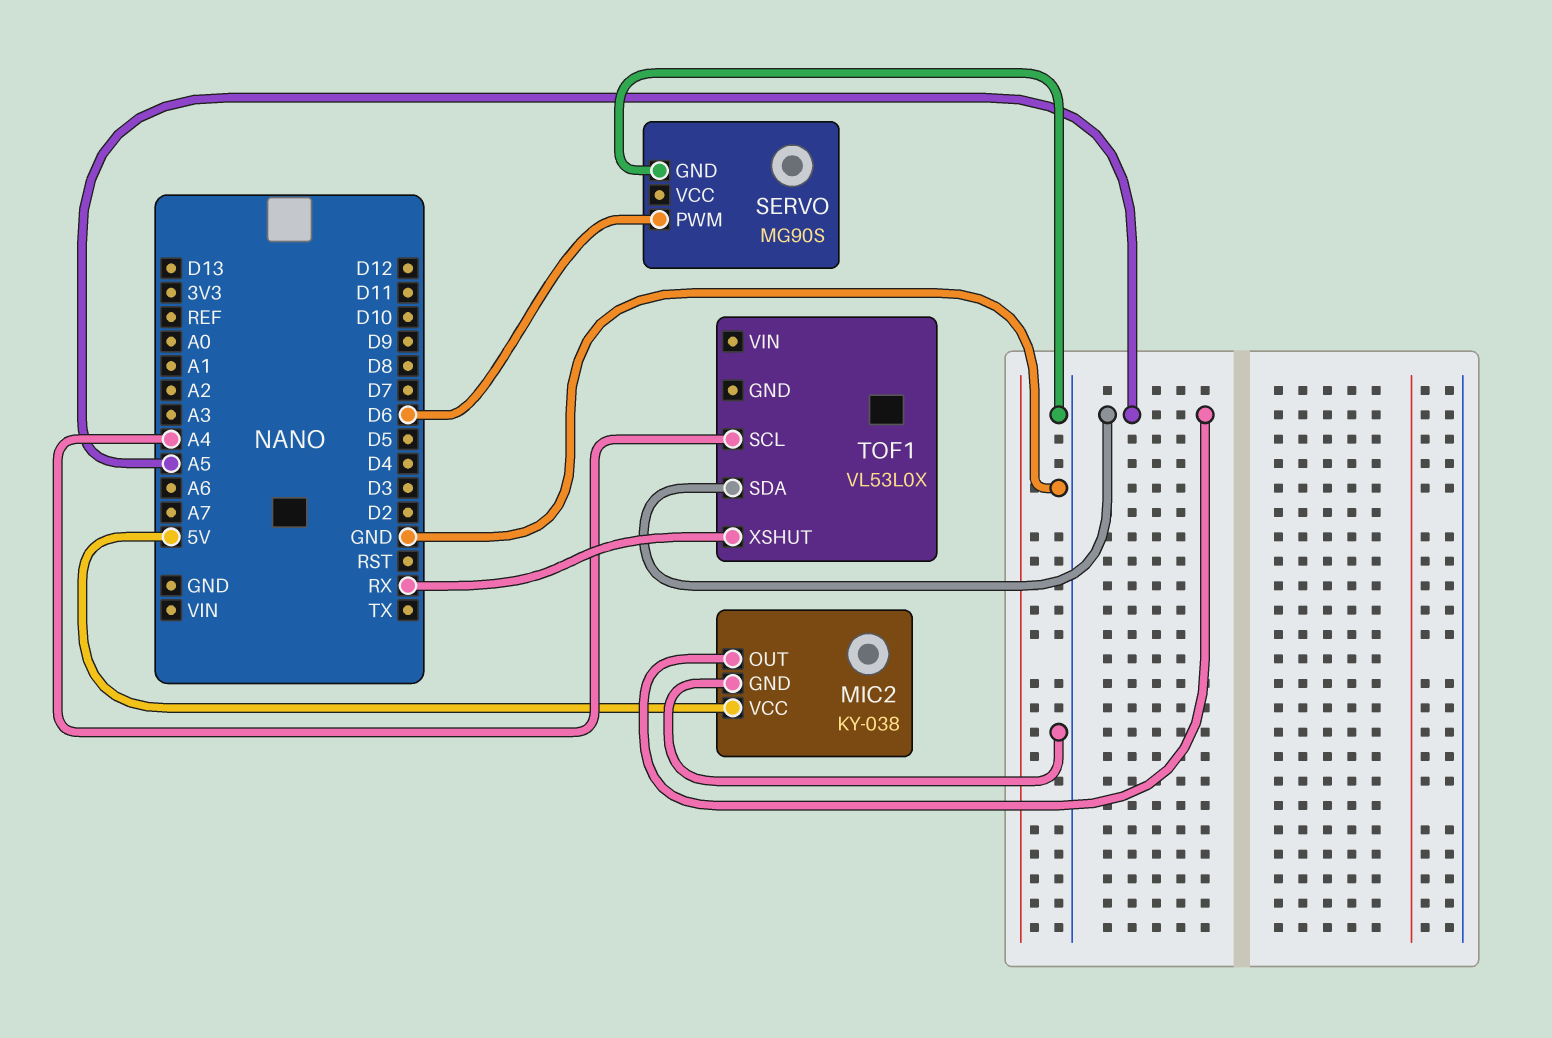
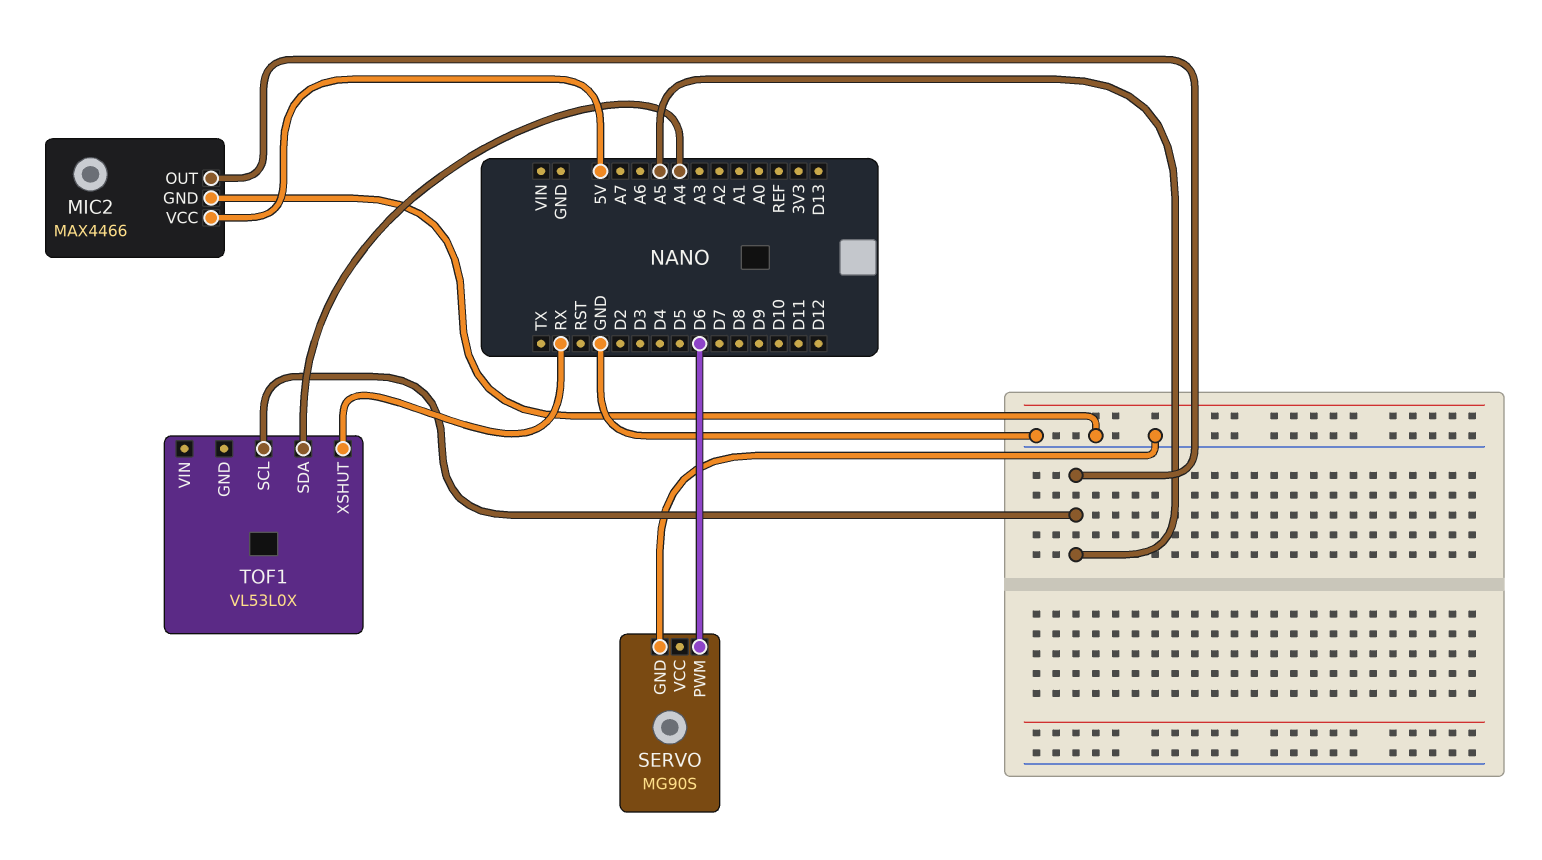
MIC2: KY-038 -> MAX4466
TOF1 pin SCL: A4 -> A5
TOF1 pin SDA: A5 -> A4

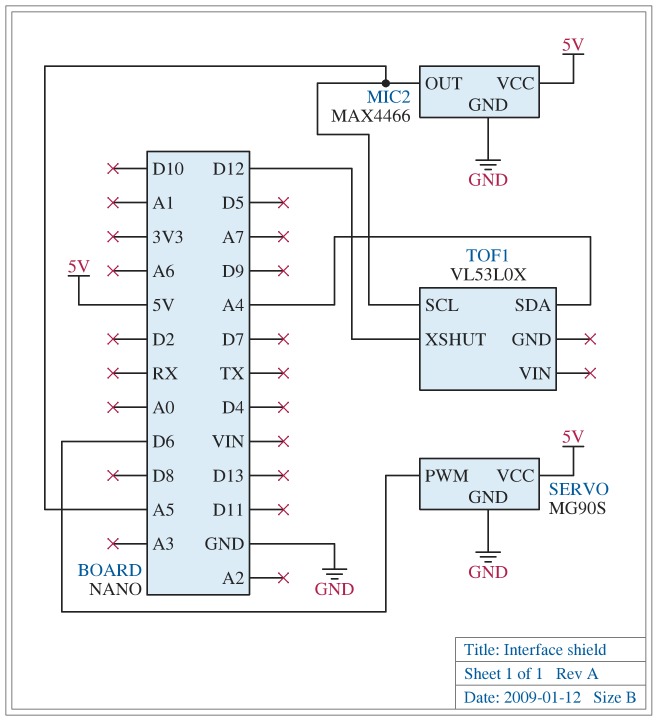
SERVO pin VCC: none -> 5V
TOF1 pin XSHUT: RX -> D12

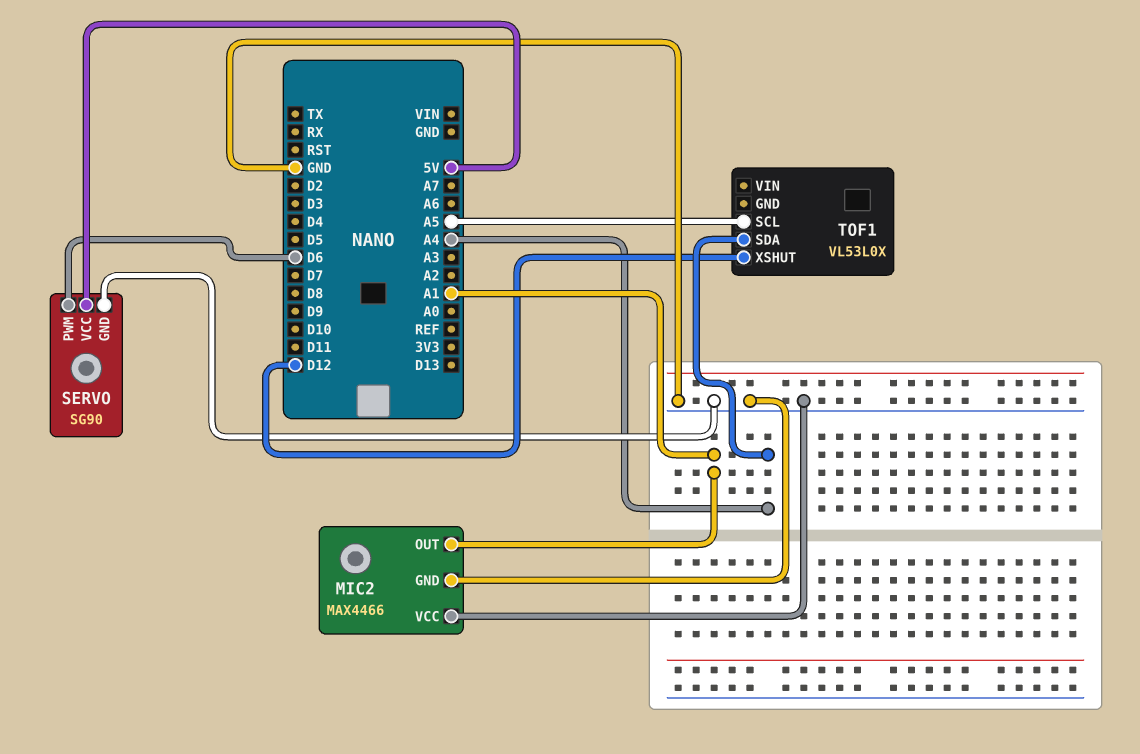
MIC2 pin OUT: A5 -> A1
MIC2 pin VCC: 5V -> GND
SERVO: MG90S -> SG90

